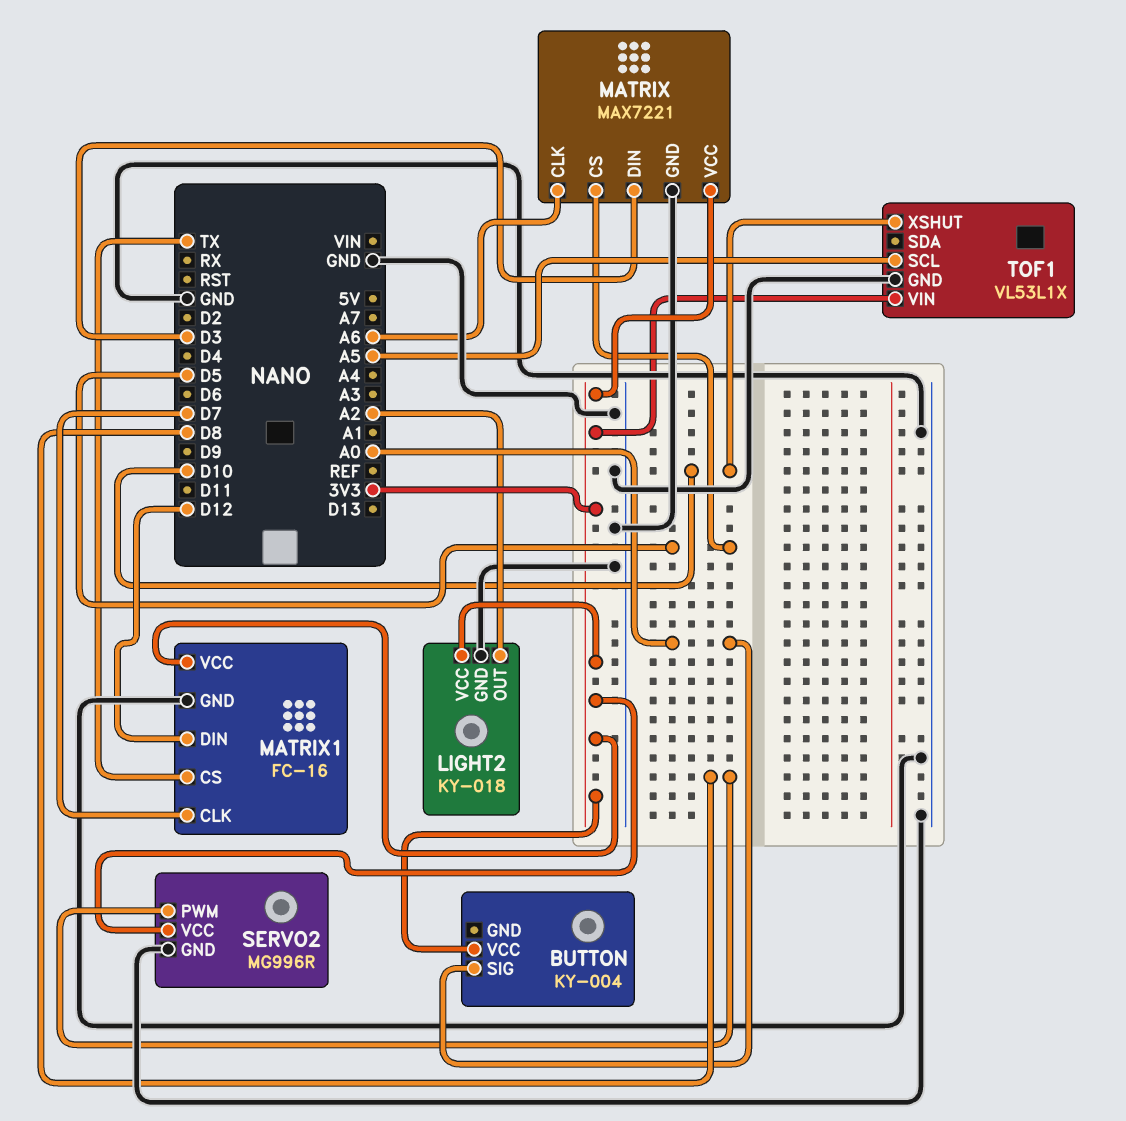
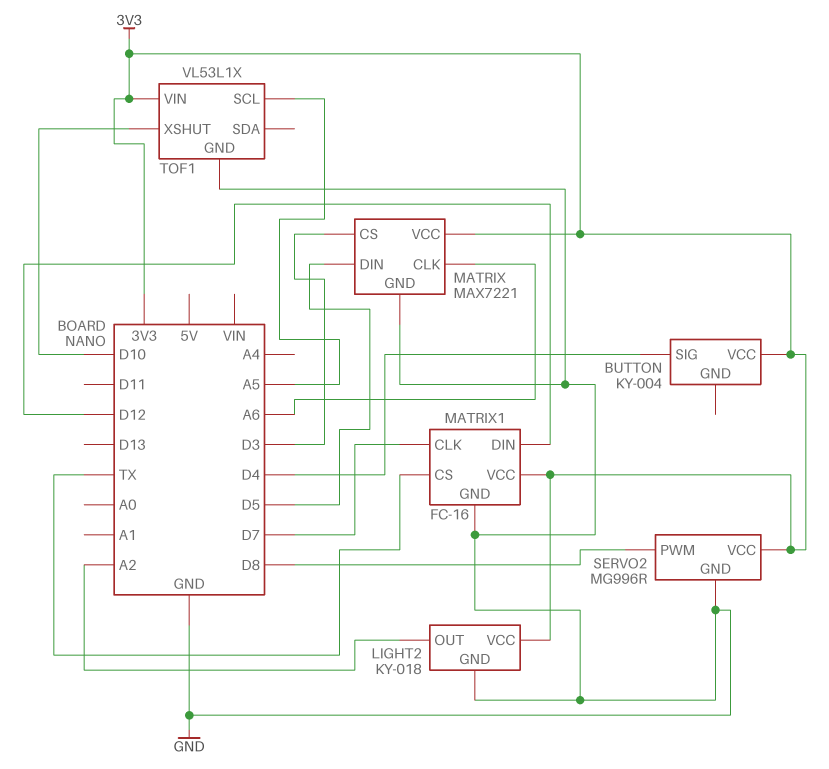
BUTTON pin SIG: A0 -> D4
MATRIX pin CS: D5 -> D3
MATRIX pin DIN: D3 -> D5

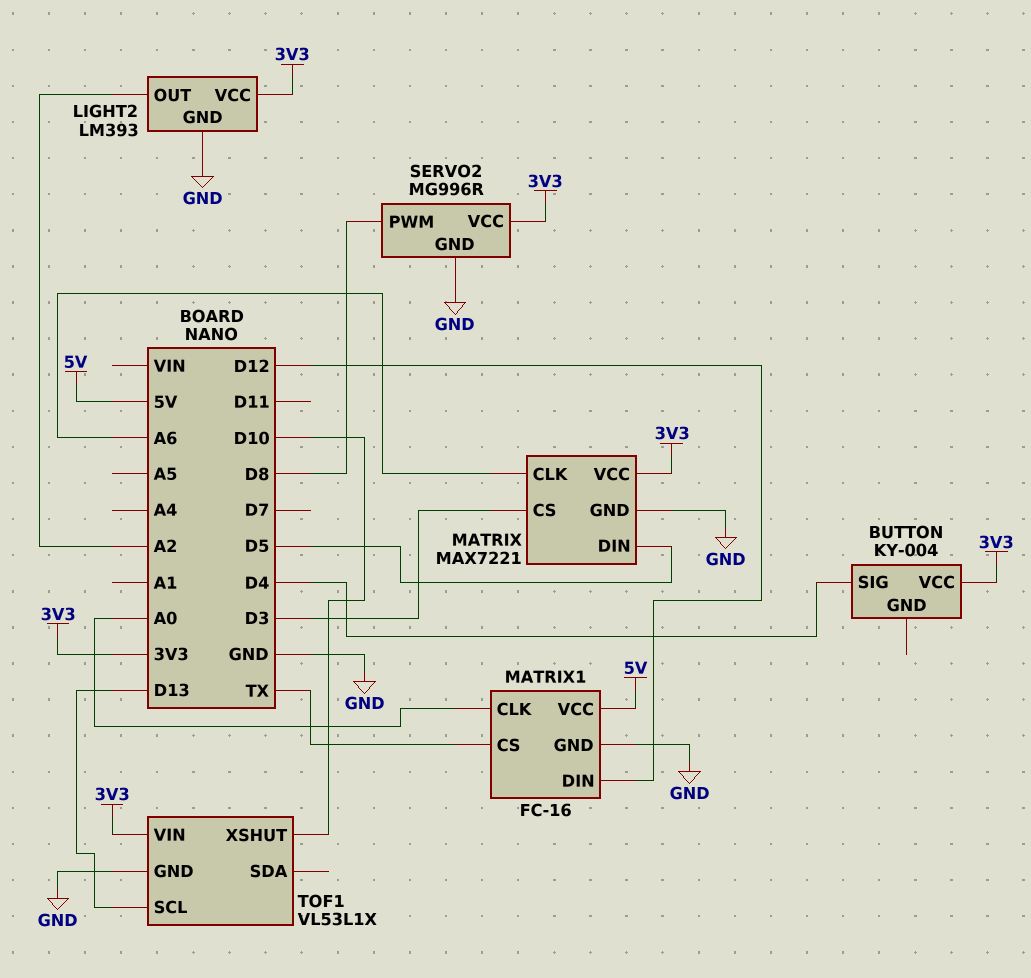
LIGHT2: KY-018 -> LM393
MATRIX1 pin CLK: D7 -> A0
MATRIX1 pin VCC: 3V3 -> 5V
TOF1 pin SCL: A5 -> D13

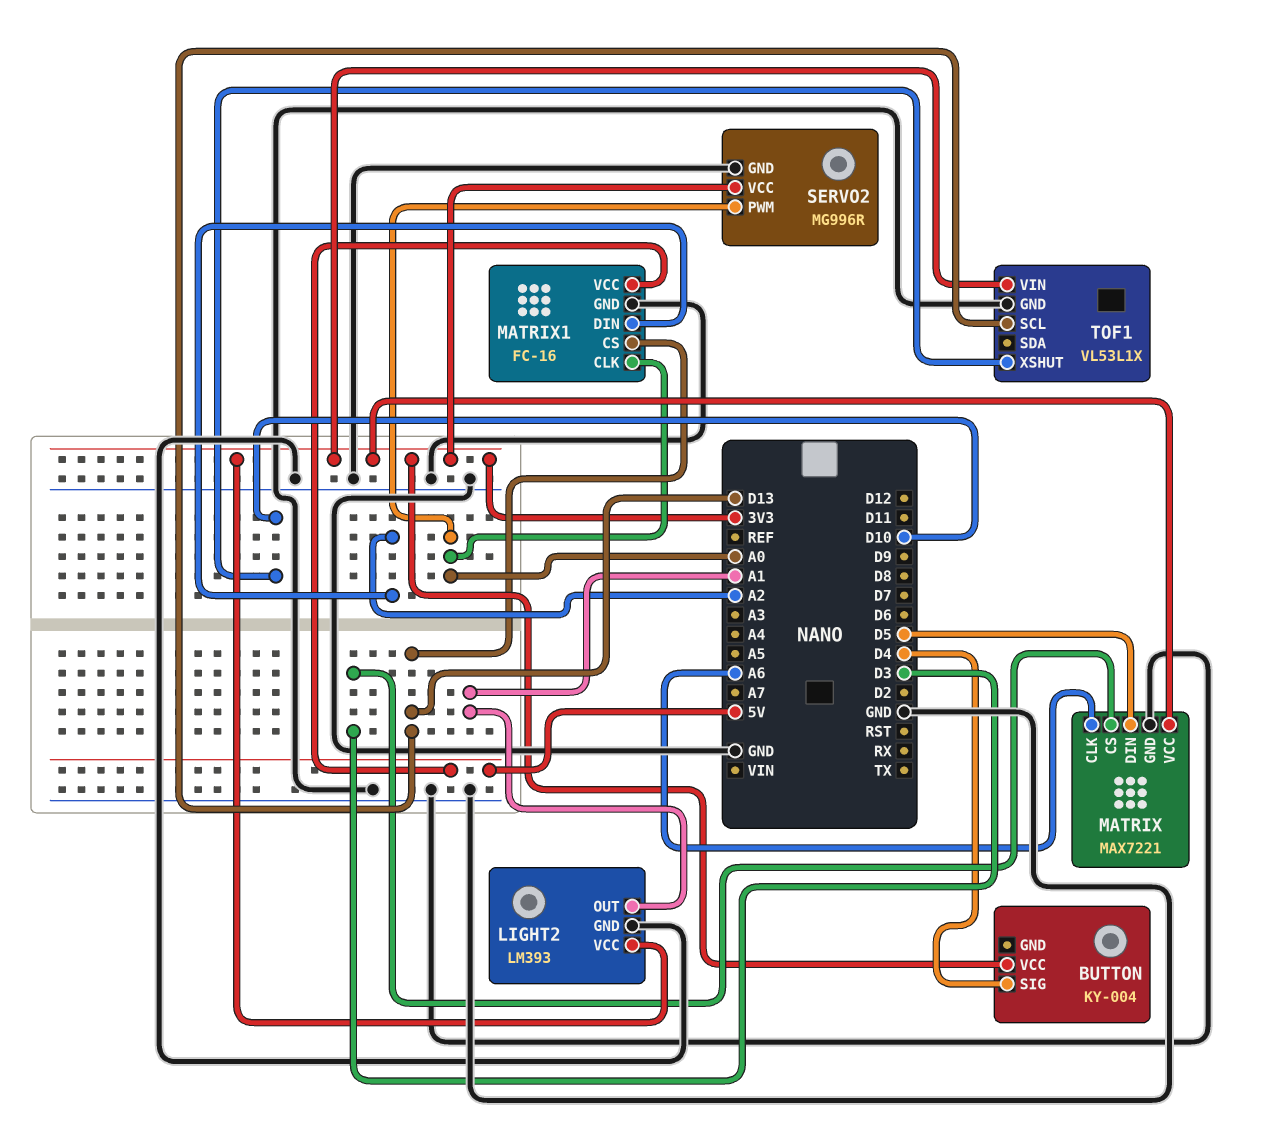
LIGHT2 pin OUT: A2 -> A1
MATRIX1 pin CS: TX -> D13
MATRIX1 pin DIN: D12 -> A2
SERVO2 pin PWM: D8 -> A0

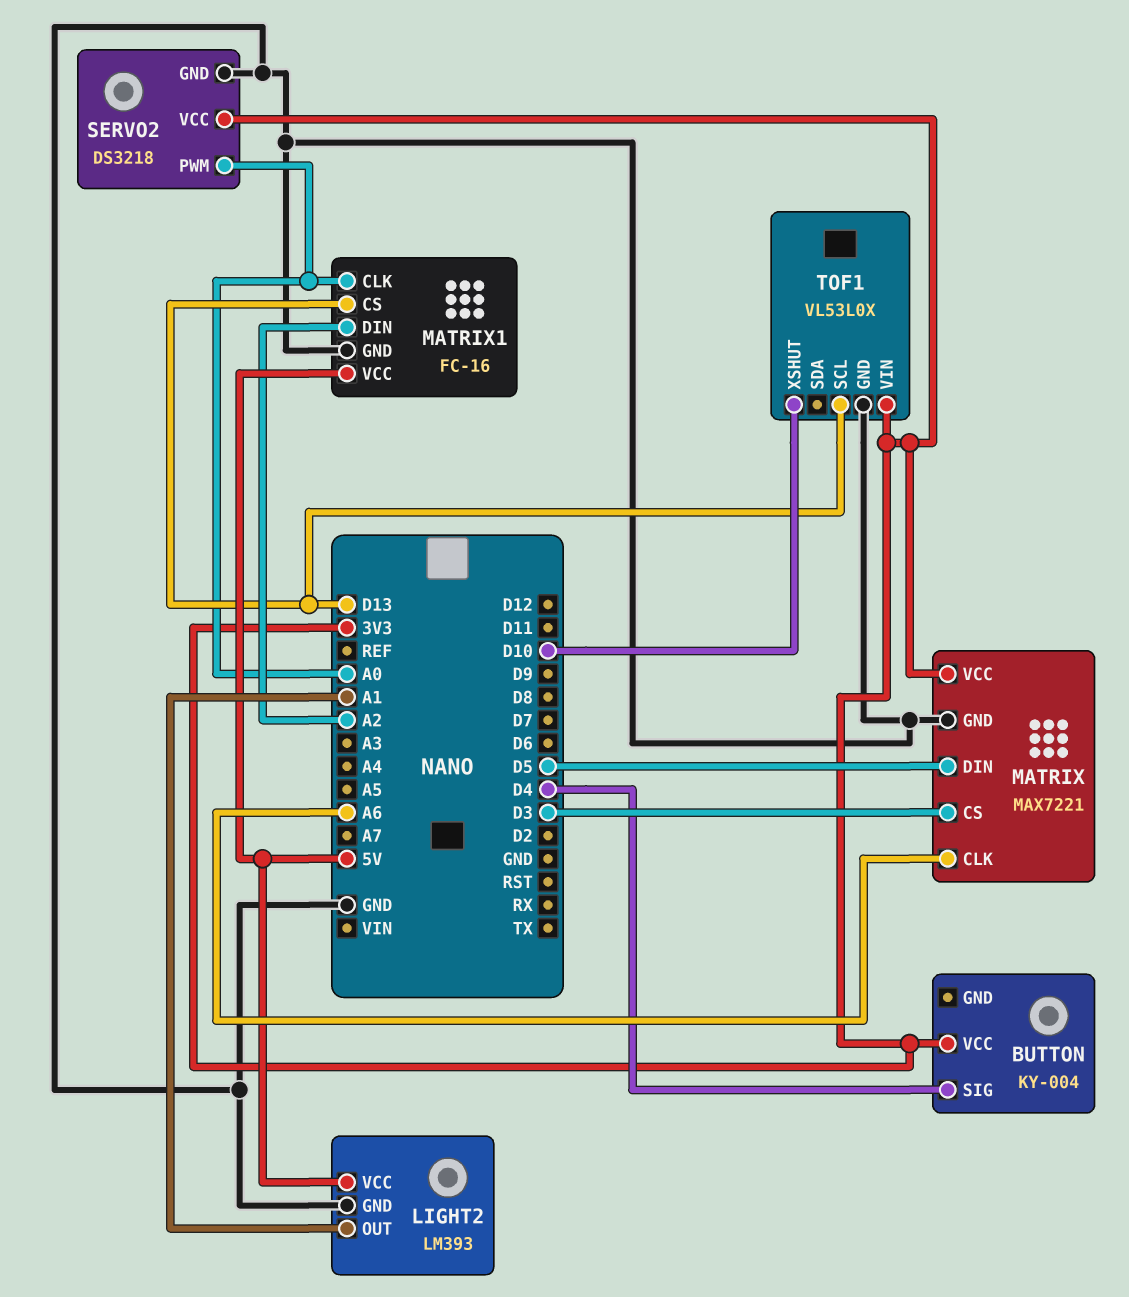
LIGHT2 pin VCC: 3V3 -> 5V
SERVO2: MG996R -> DS3218
TOF1: VL53L1X -> VL53L0X

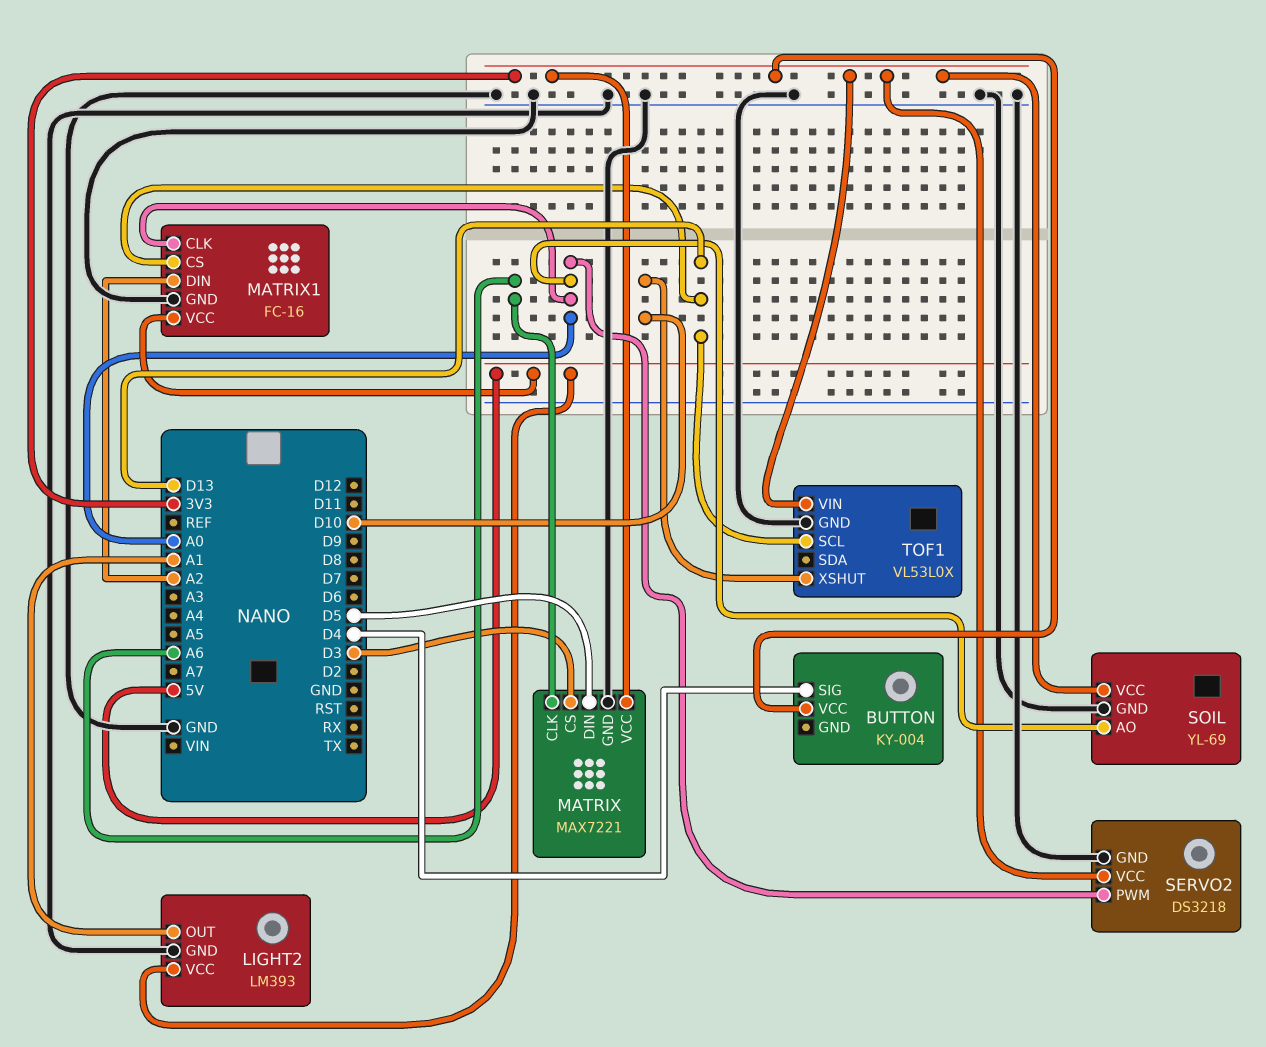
SOIL: none -> YL-69
SOIL pin AO: none -> A0
SOIL pin GND: none -> GND
SOIL pin VCC: none -> 3V3

